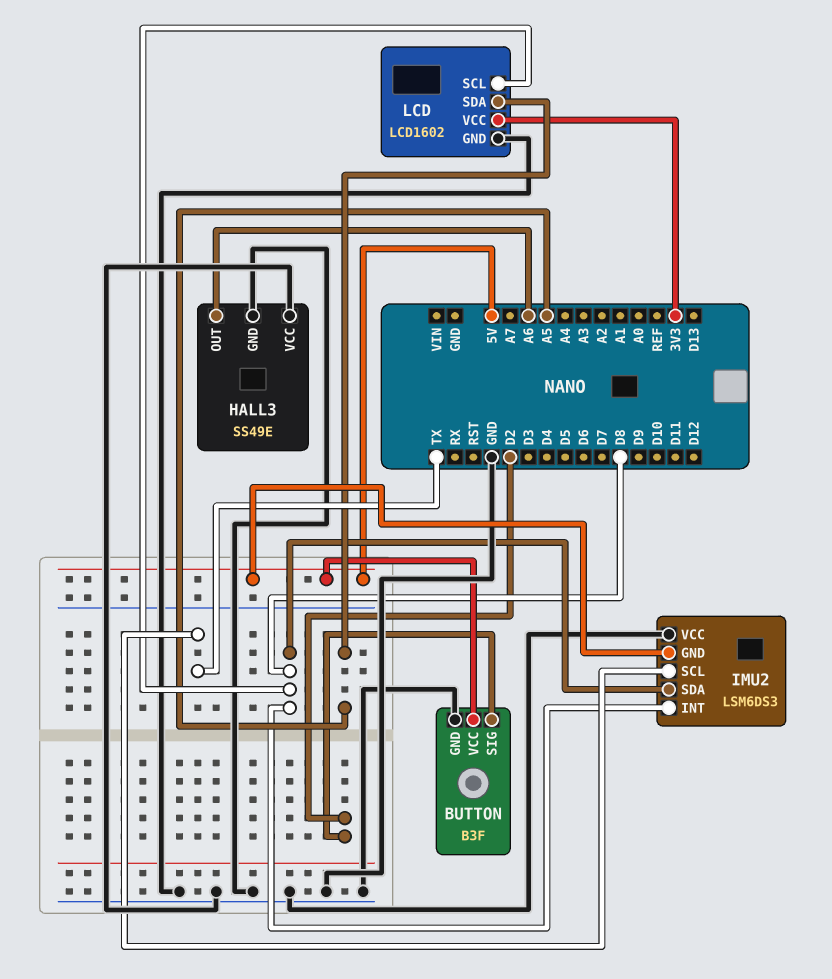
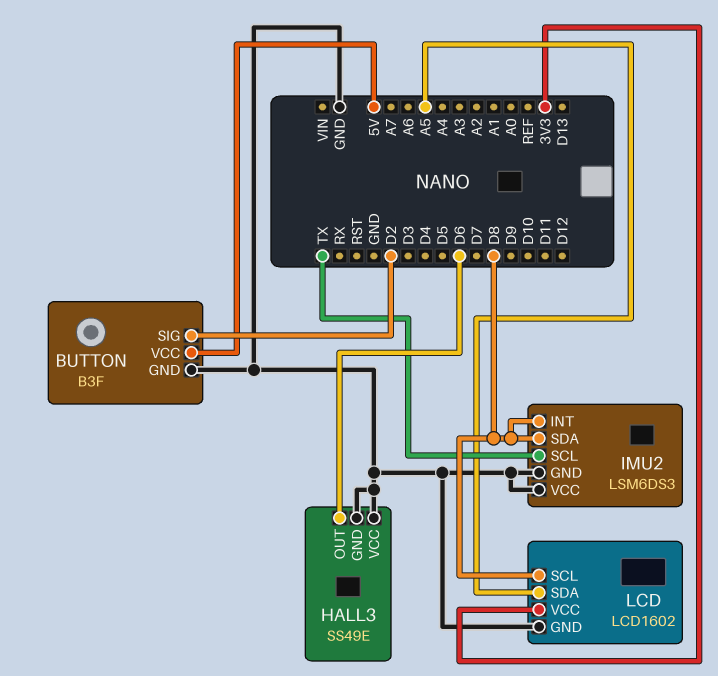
HALL3 pin OUT: A6 -> D6
IMU2 pin GND: 5V -> GND

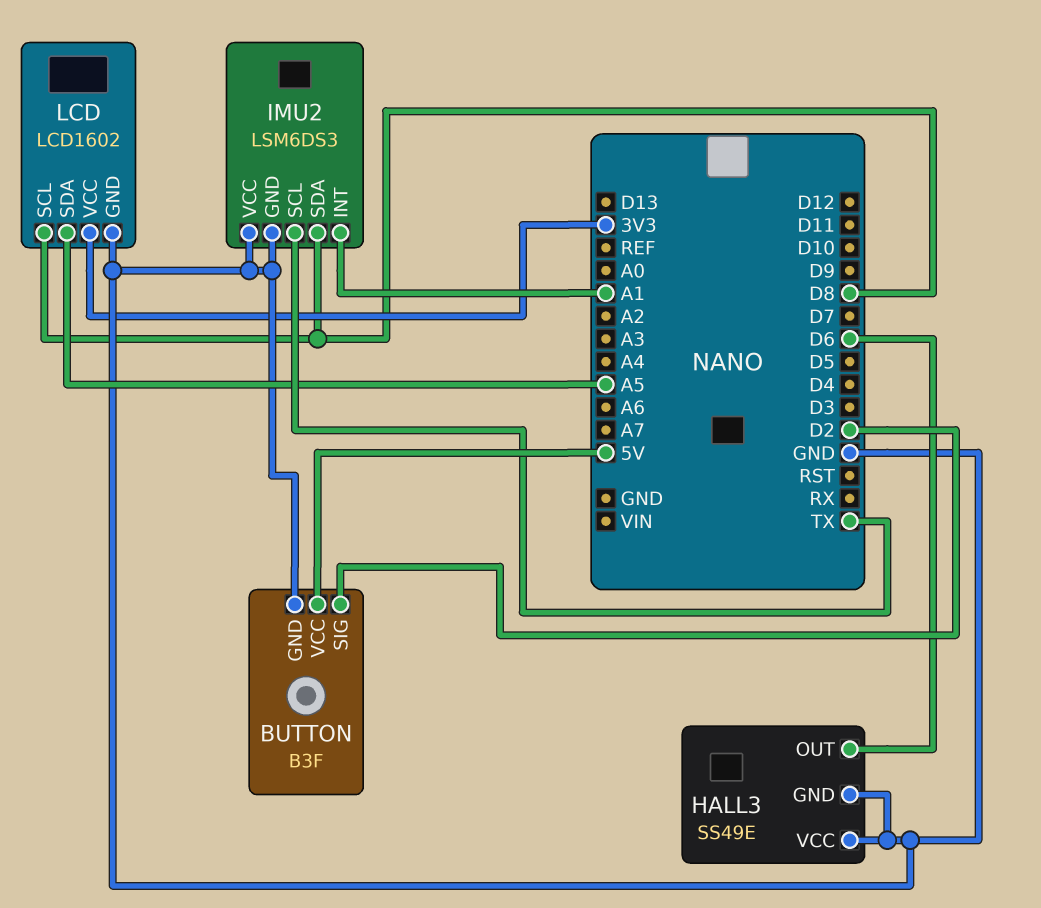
IMU2 pin INT: D8 -> A1

